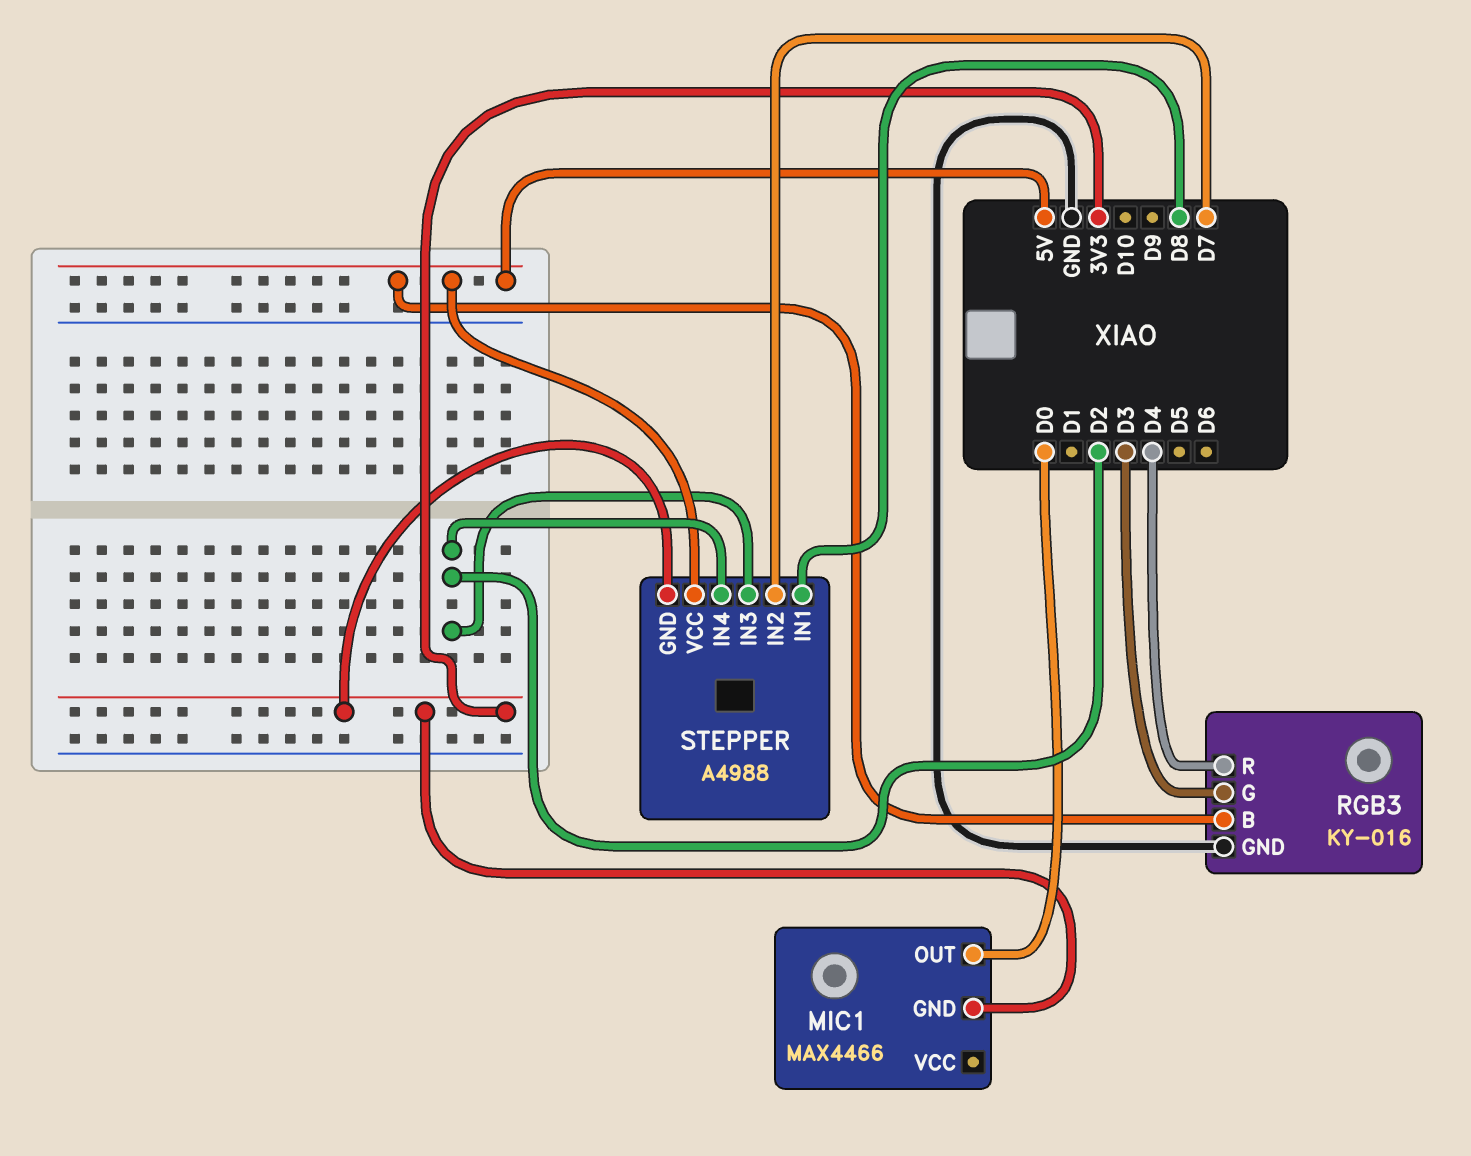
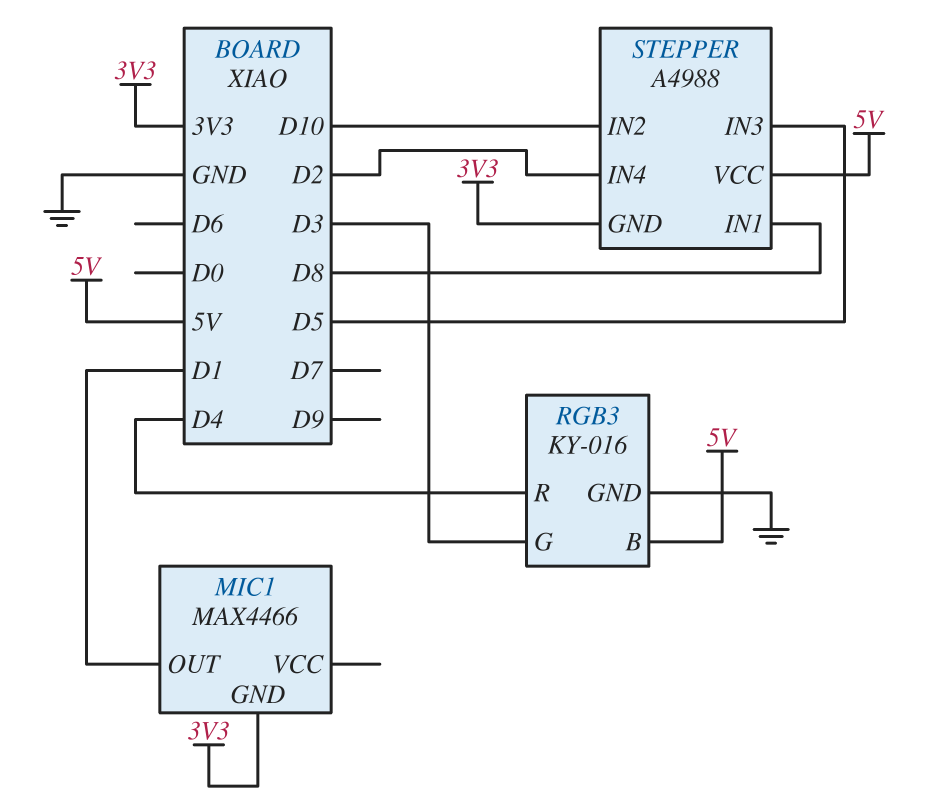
MIC1 pin OUT: D0 -> D1
STEPPER pin IN2: D7 -> D10
STEPPER pin IN3: D2 -> D5

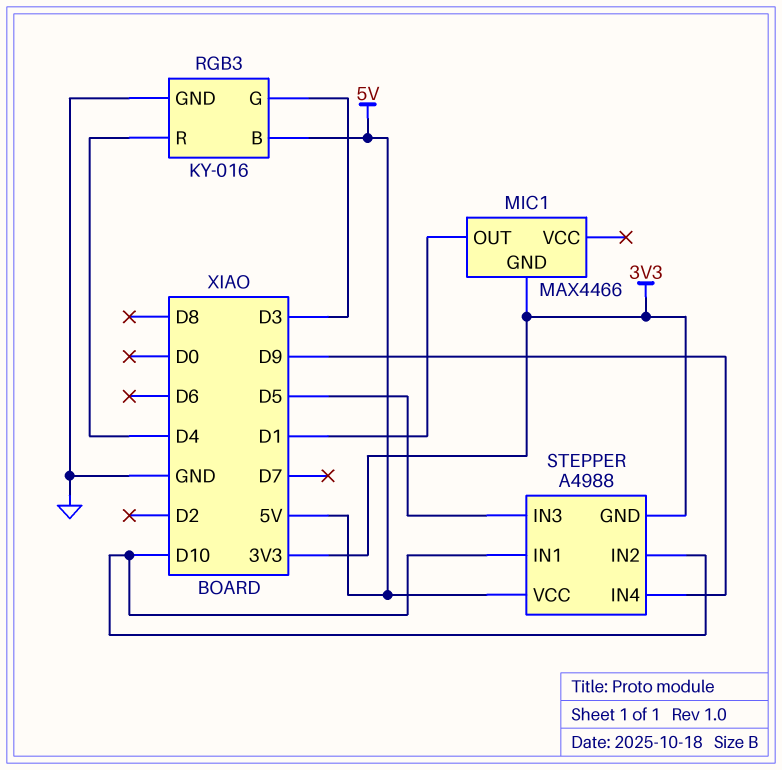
STEPPER pin IN1: D8 -> D10
STEPPER pin IN4: D2 -> D9

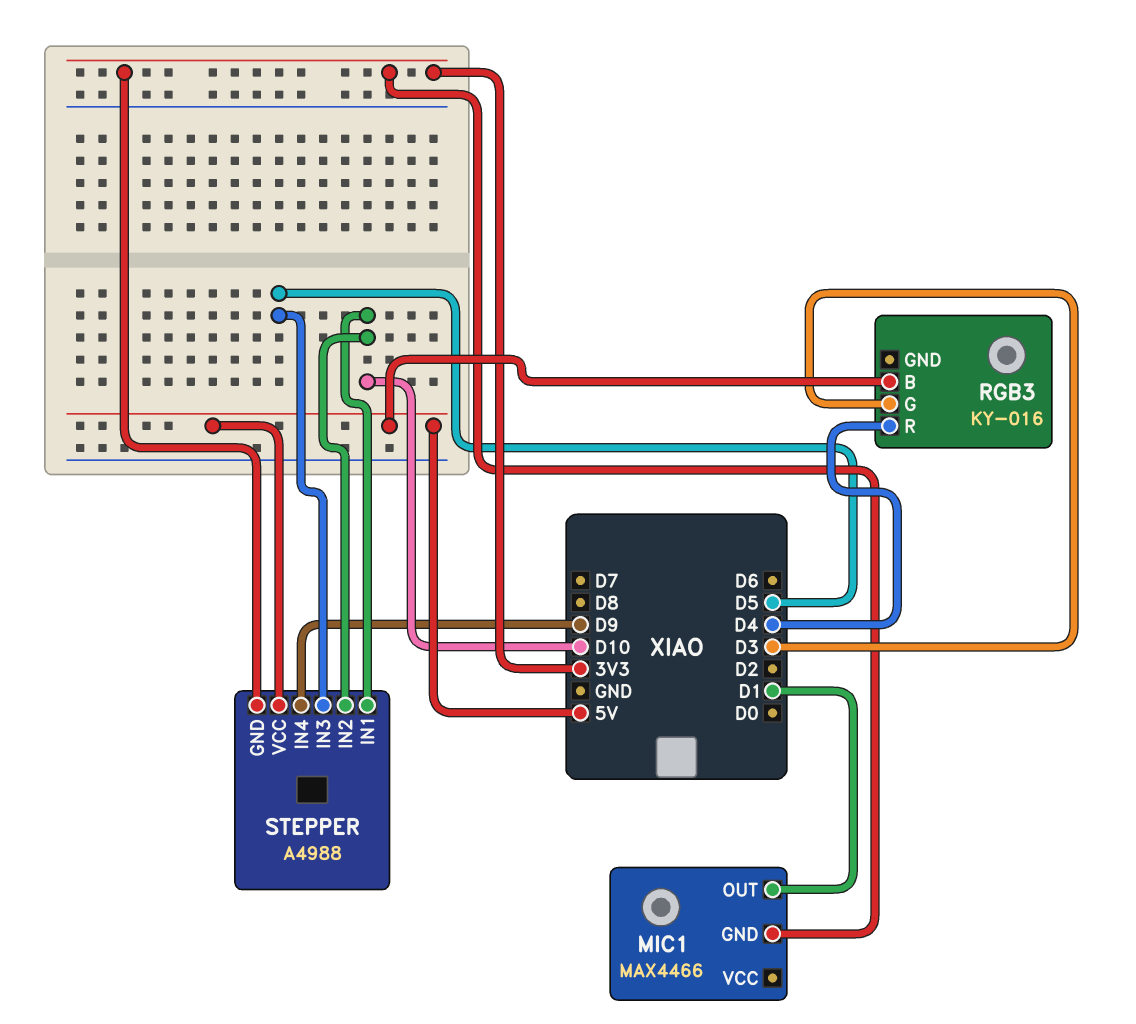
RGB3 pin GND: GND -> none

